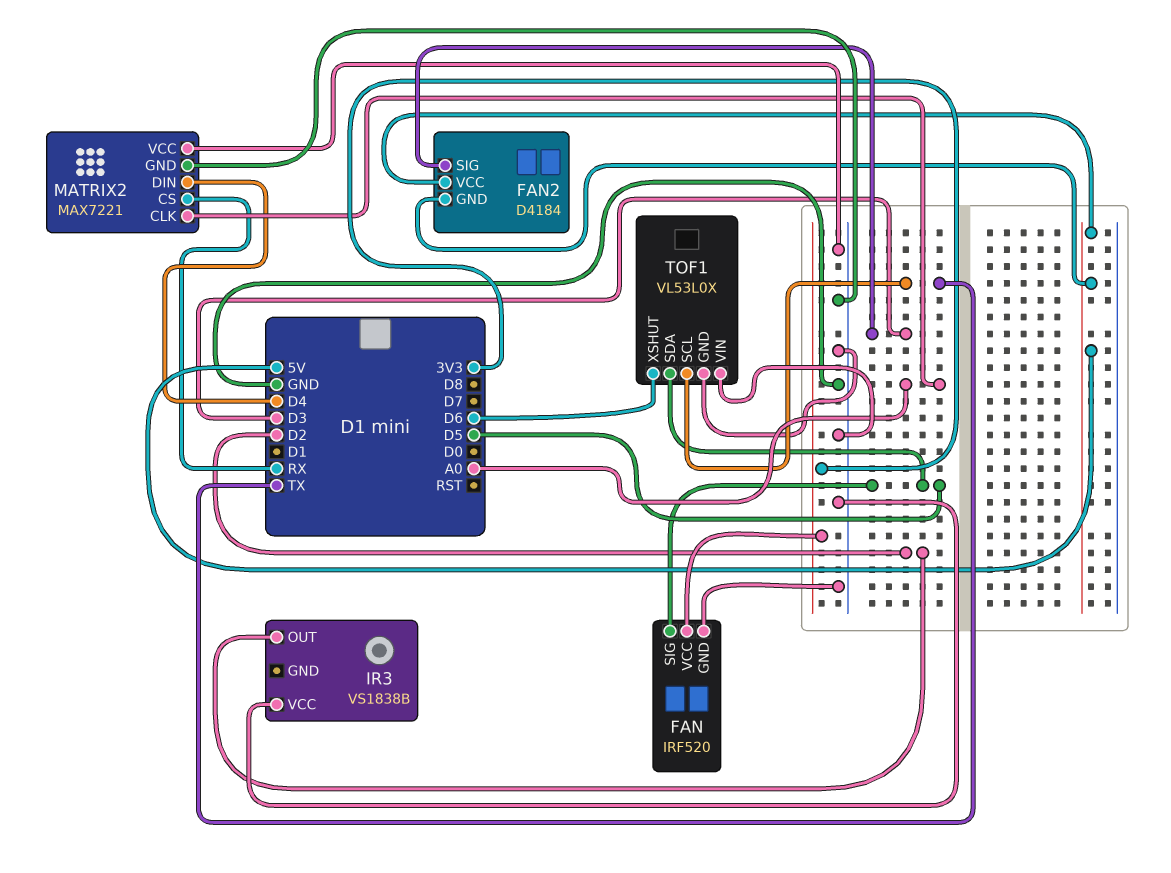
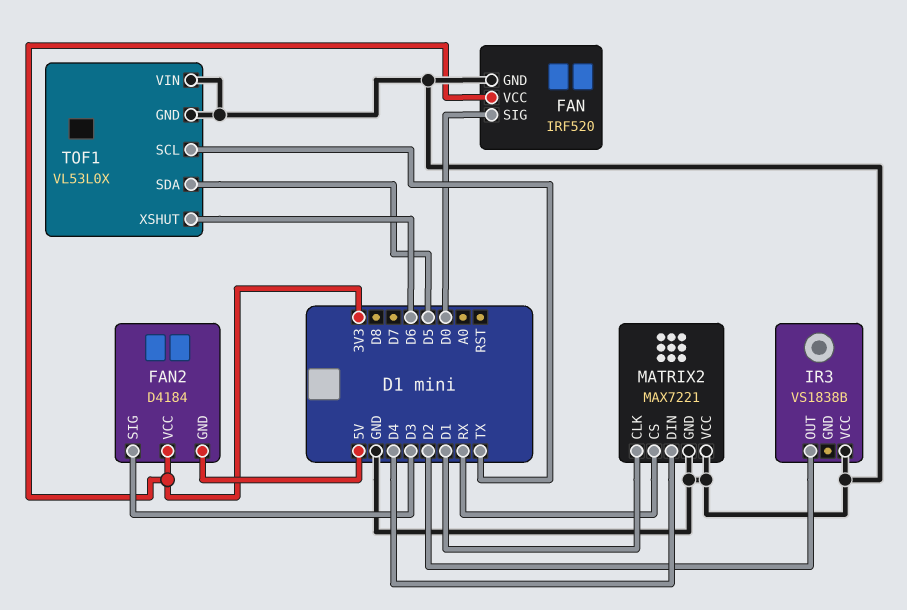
FAN pin SIG: D5 -> D0
FAN2 pin VCC: 5V -> 3V3
MATRIX2 pin CLK: A0 -> D1

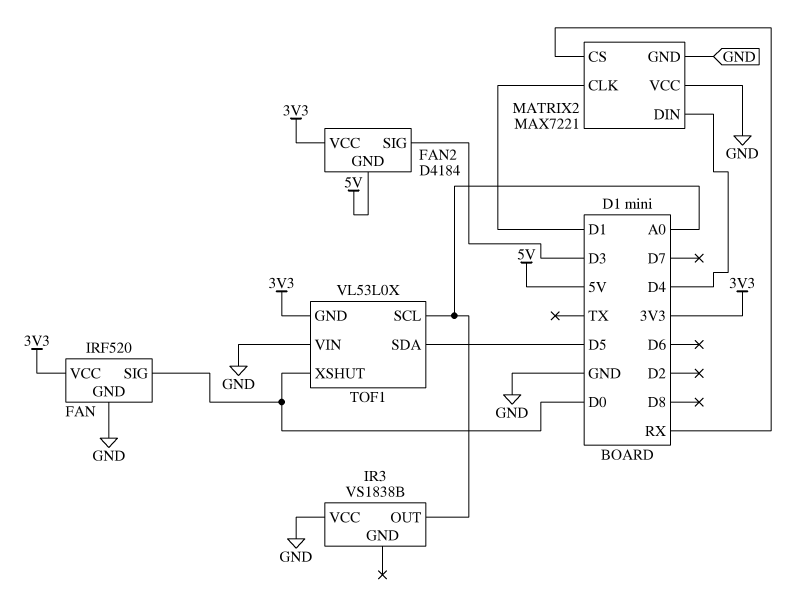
IR3 pin OUT: D2 -> A0
TOF1 pin GND: GND -> 3V3
TOF1 pin SCL: TX -> A0
TOF1 pin XSHUT: D6 -> D0

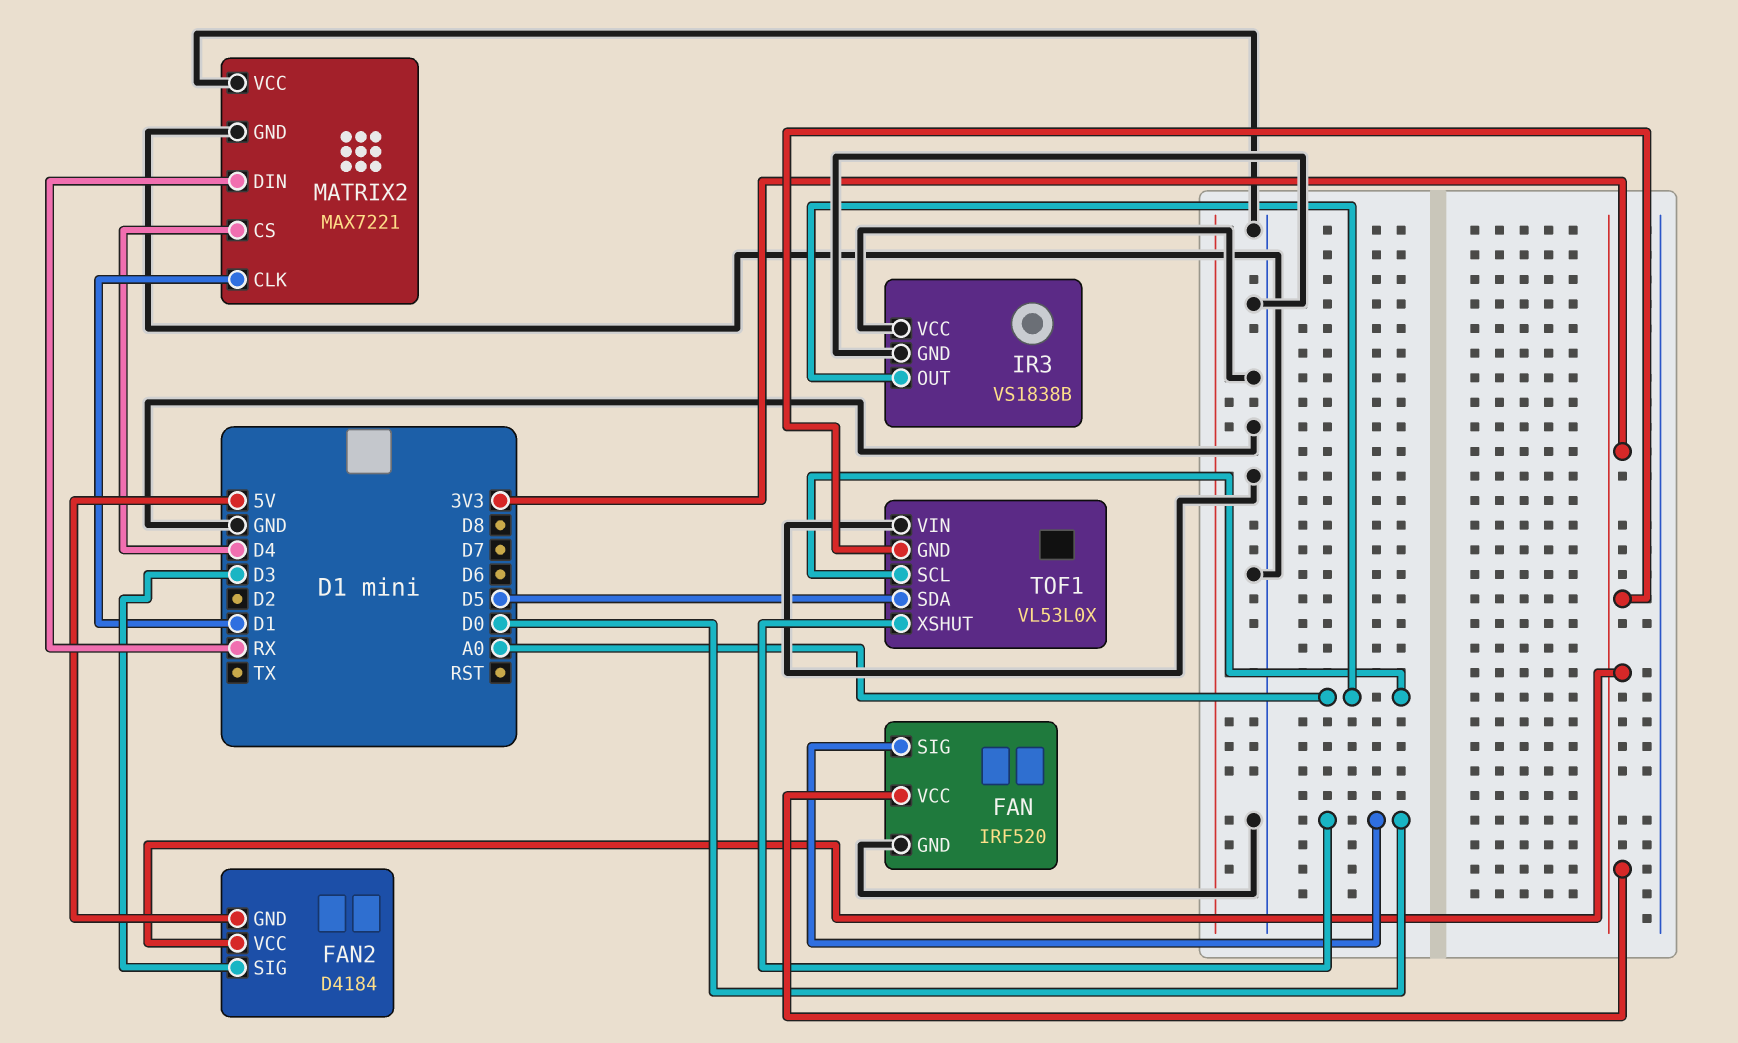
IR3 pin GND: none -> GND
MATRIX2 pin CS: RX -> D4
MATRIX2 pin DIN: D4 -> RX

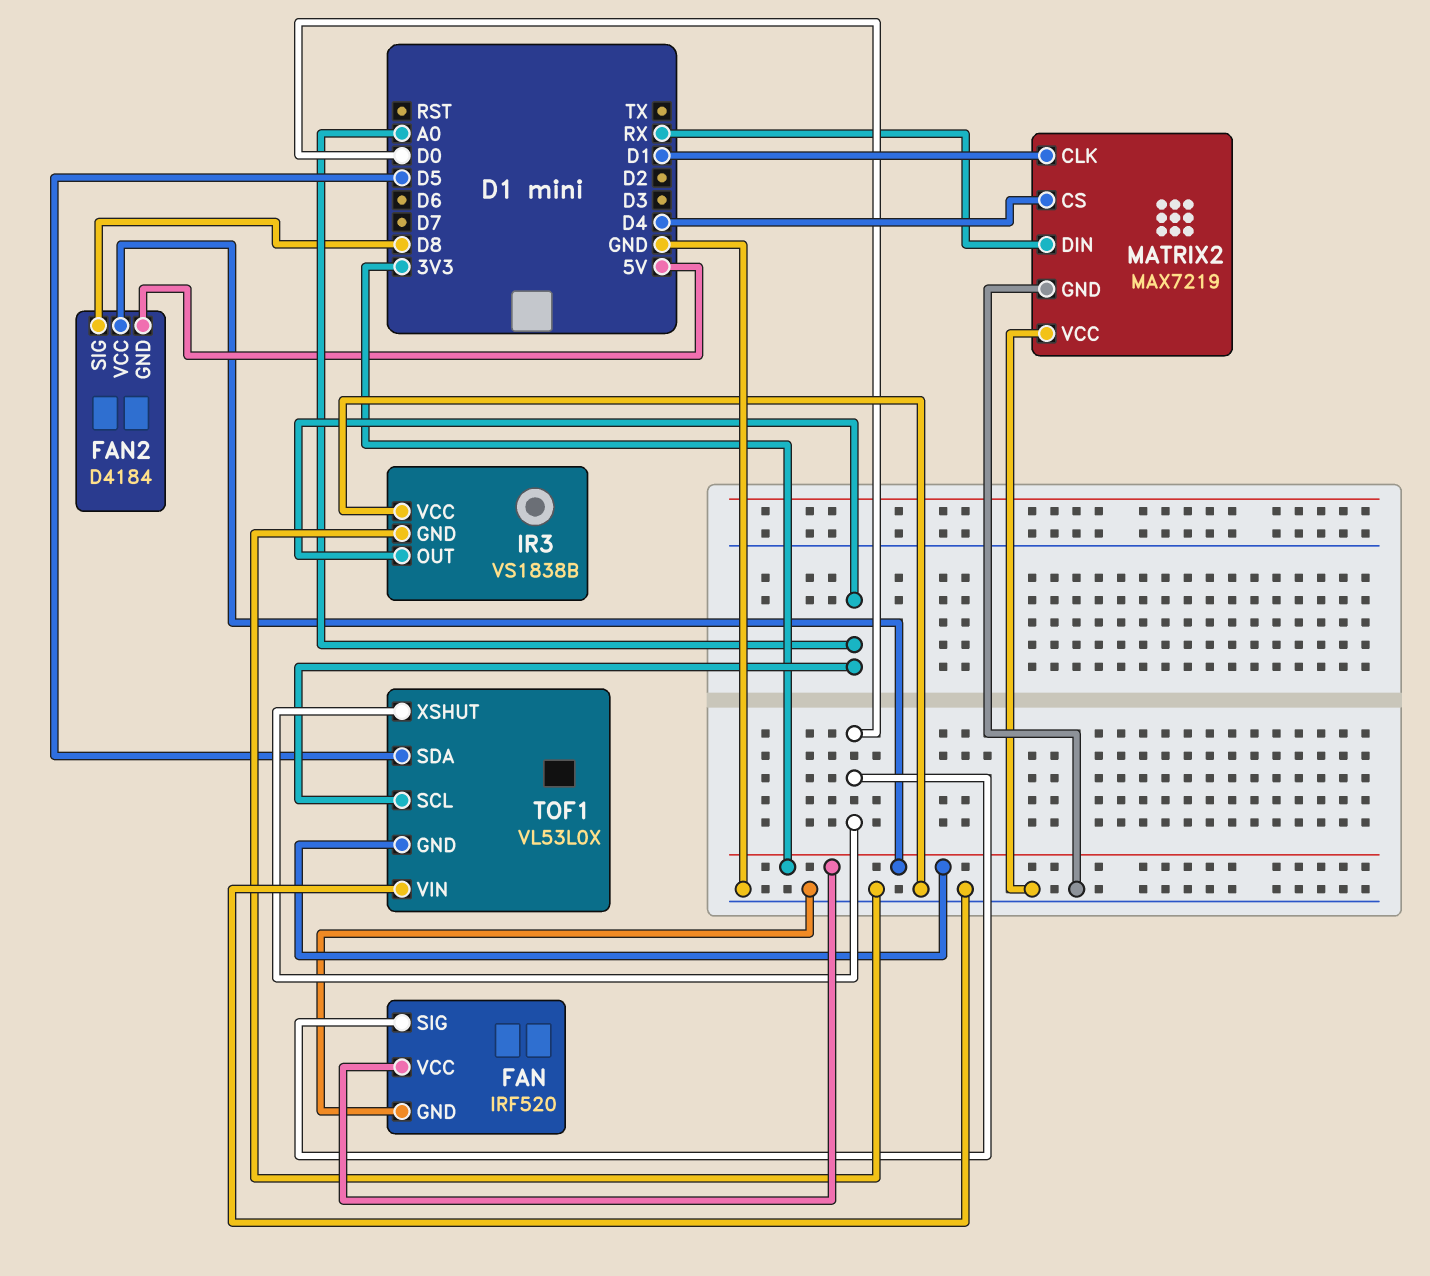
FAN2 pin SIG: D3 -> D8
MATRIX2: MAX7221 -> MAX7219

